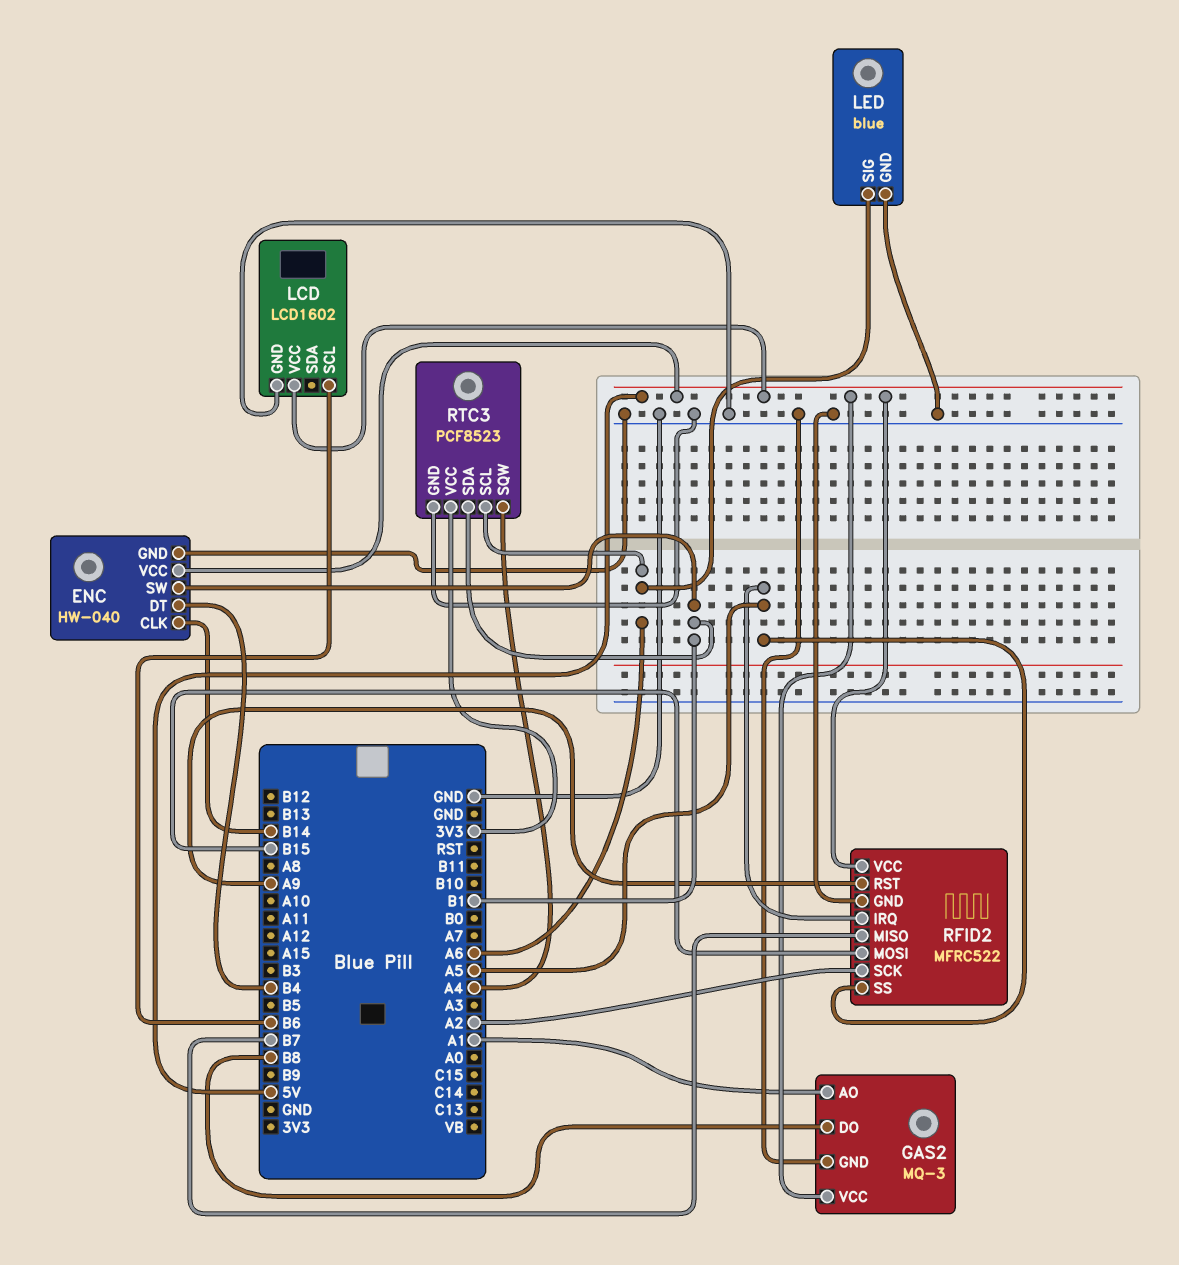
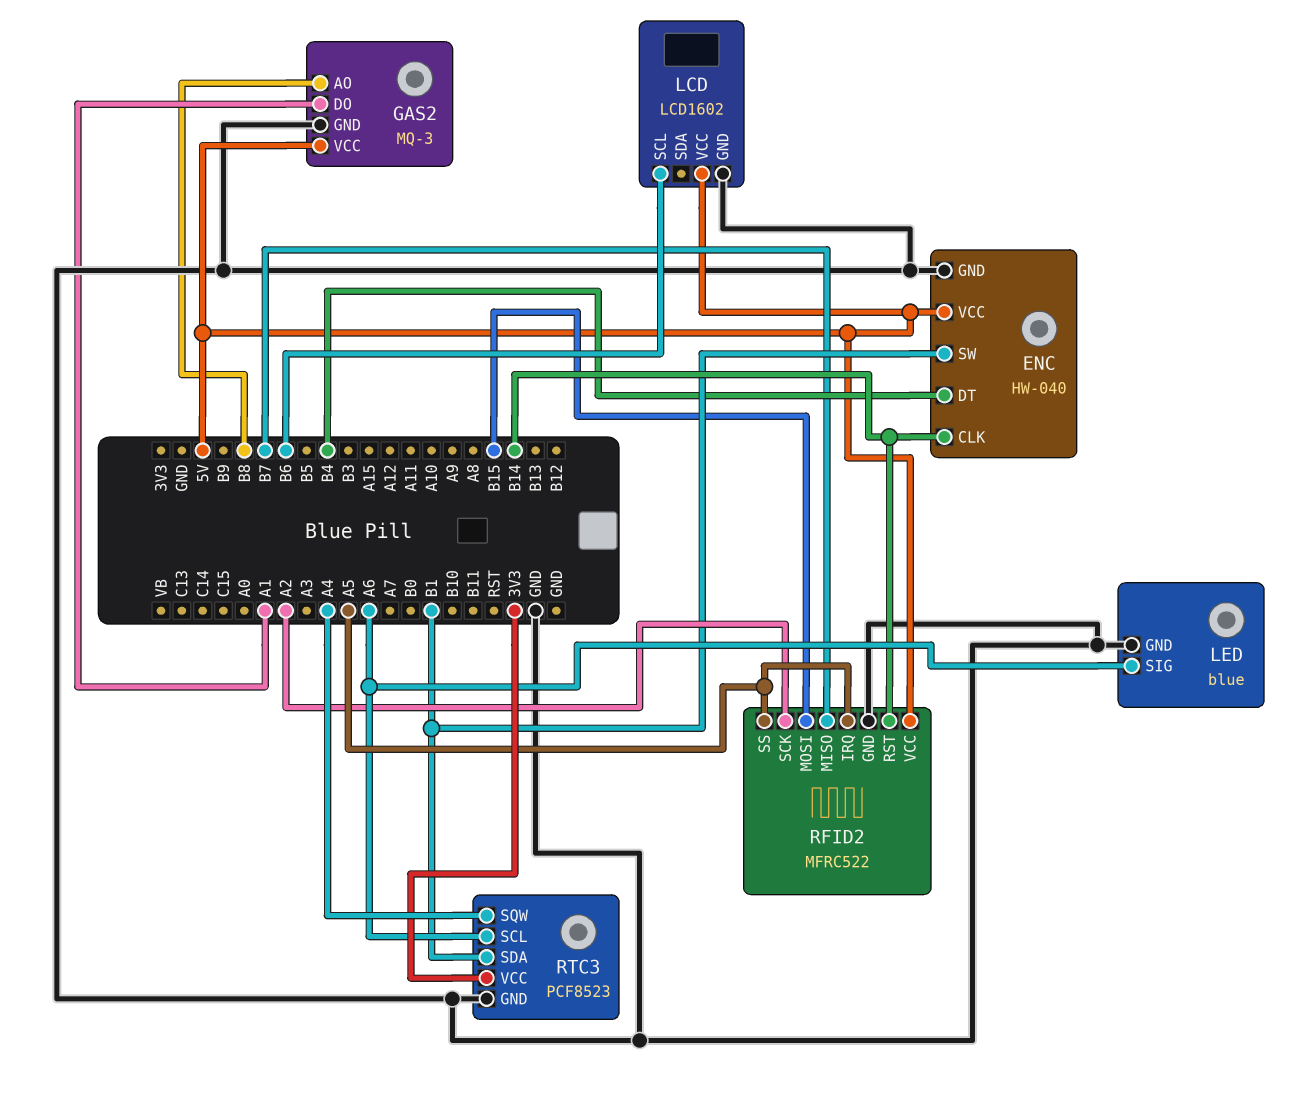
GAS2 pin AO: A1 -> B8
GAS2 pin DO: B8 -> A1
RFID2 pin RST: A9 -> B14

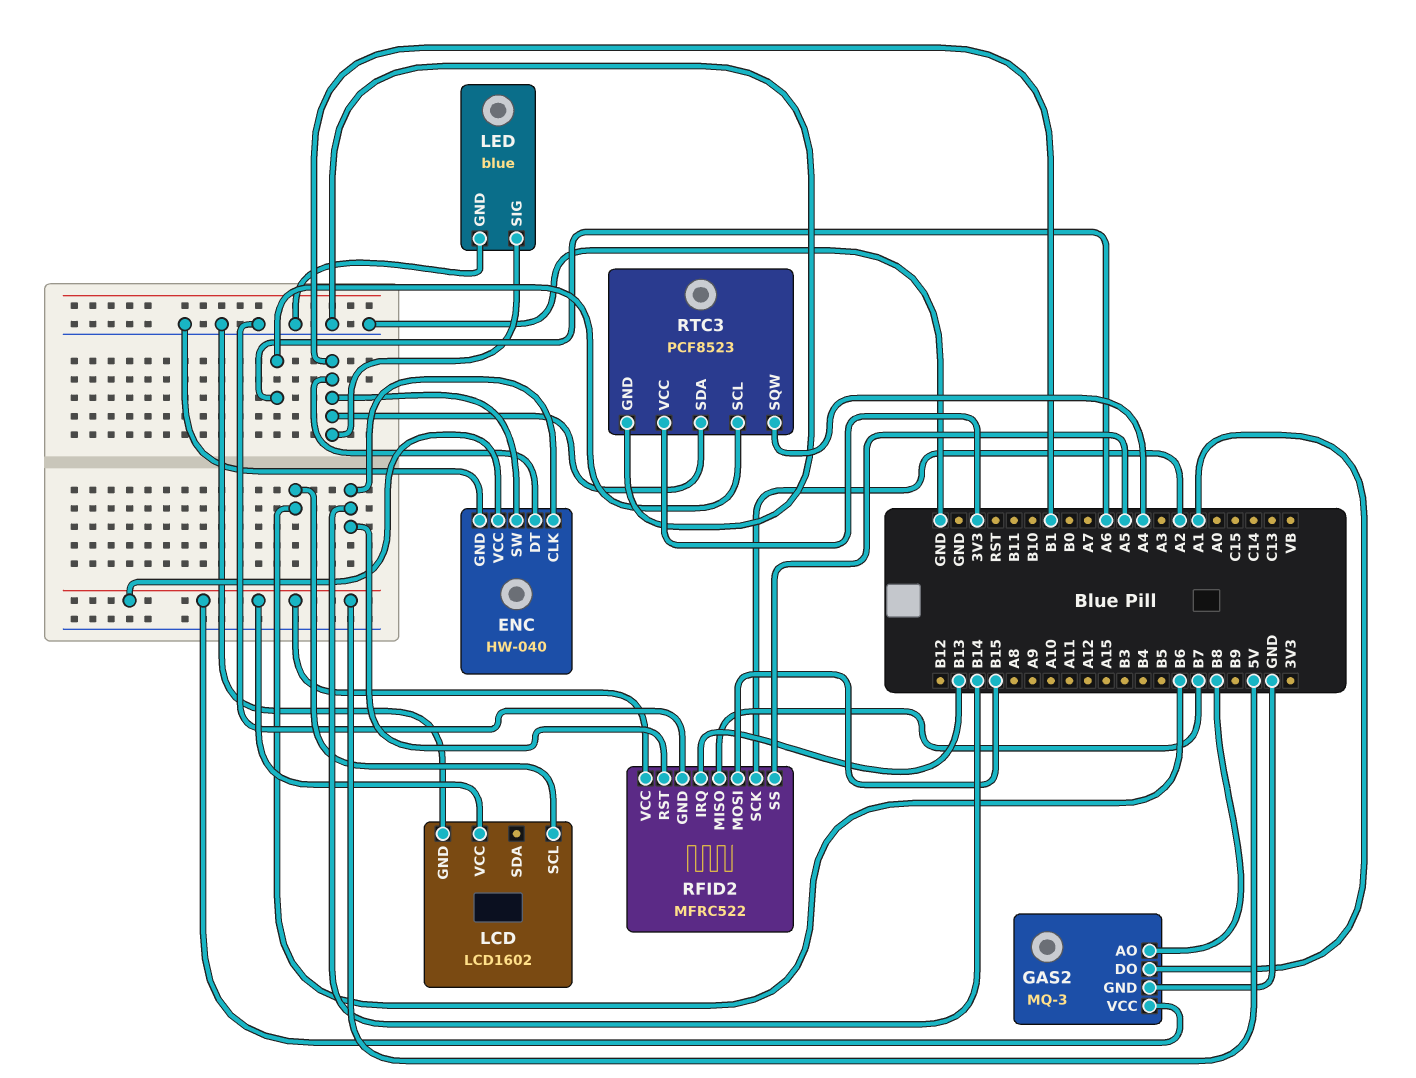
ENC pin DT: B4 -> B1
LED pin SIG: A6 -> B1
RFID2 pin IRQ: A5 -> B13

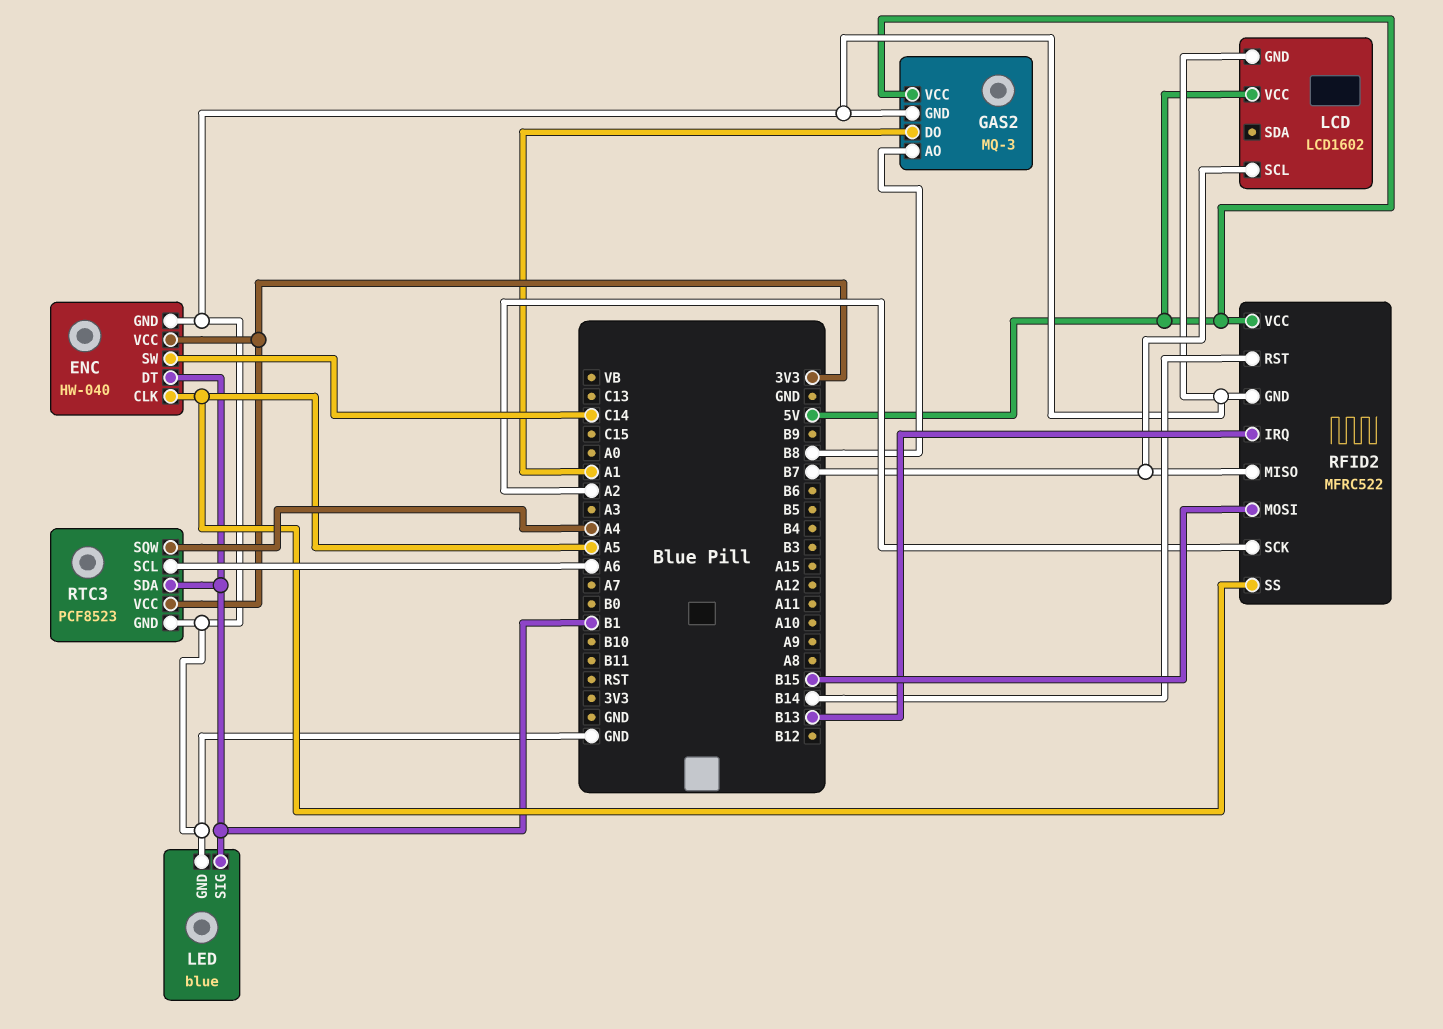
ENC pin CLK: B14 -> A5
ENC pin SW: B1 -> C14
ENC pin VCC: 5V -> 3V3
LCD pin SCL: B6 -> B7

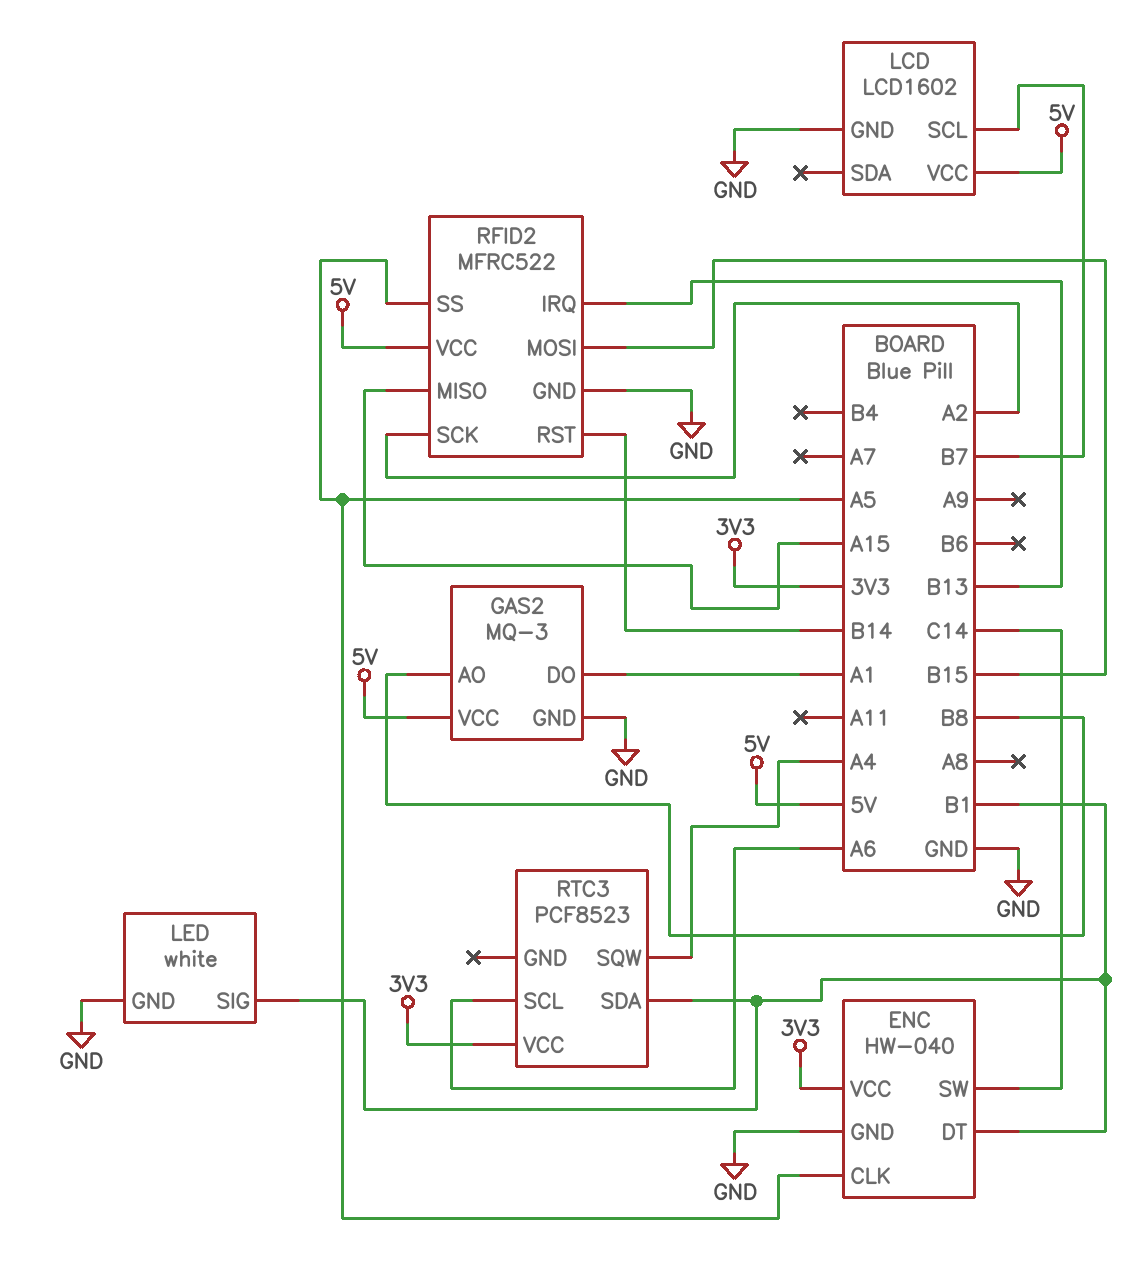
LED: blue -> white
RFID2 pin MISO: B7 -> A15
RTC3 pin GND: GND -> none

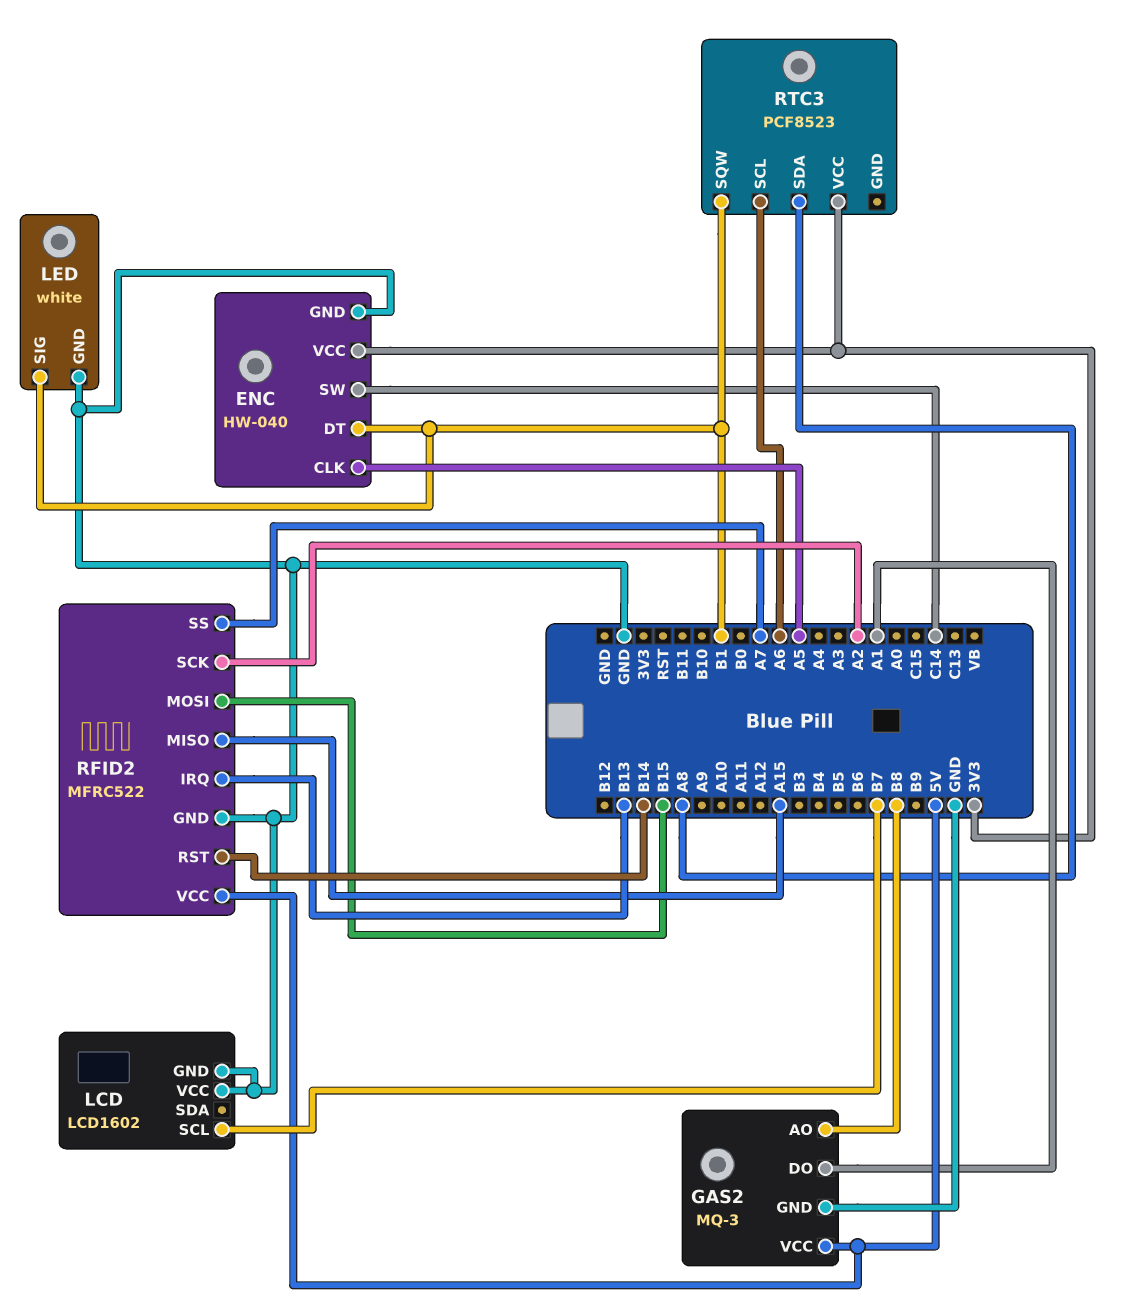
LCD pin VCC: 5V -> GND
RFID2 pin SS: A5 -> A7
RTC3 pin SDA: B1 -> A8
RTC3 pin SQW: A4 -> B1

